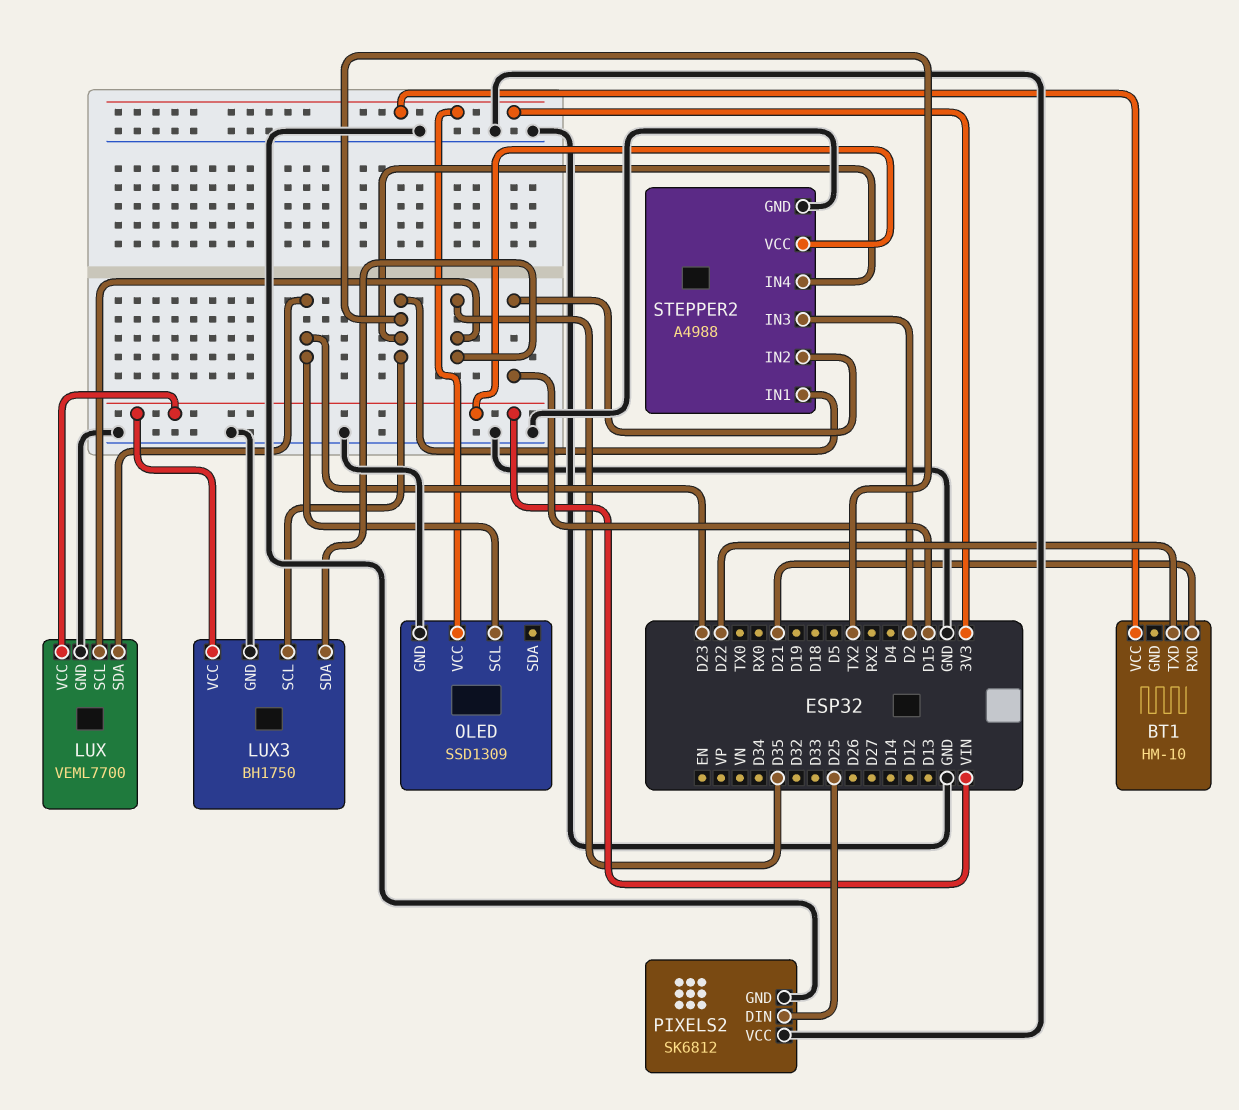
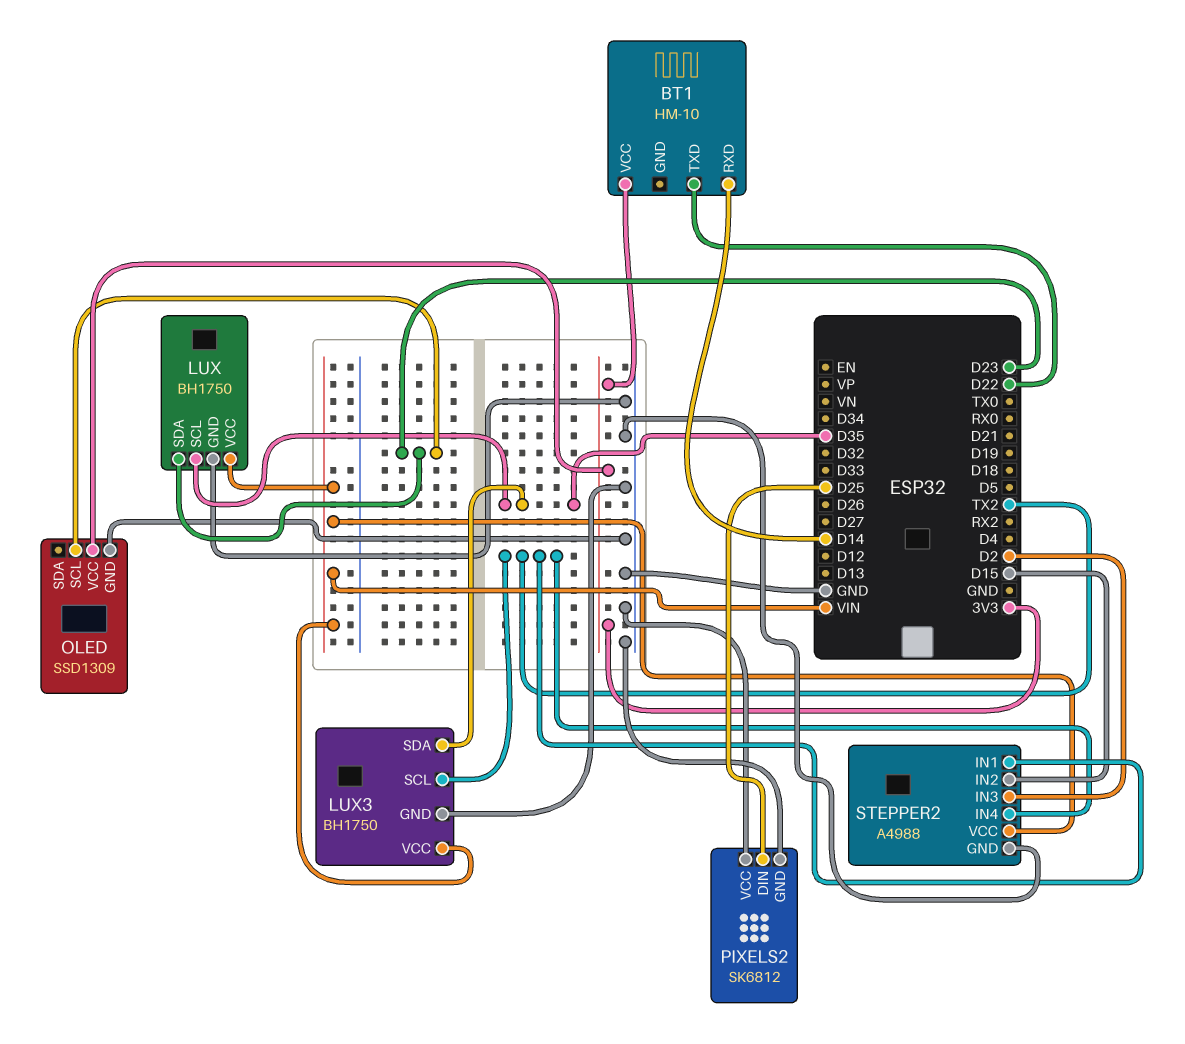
BT1 pin RXD: D21 -> D14
LUX: VEML7700 -> BH1750

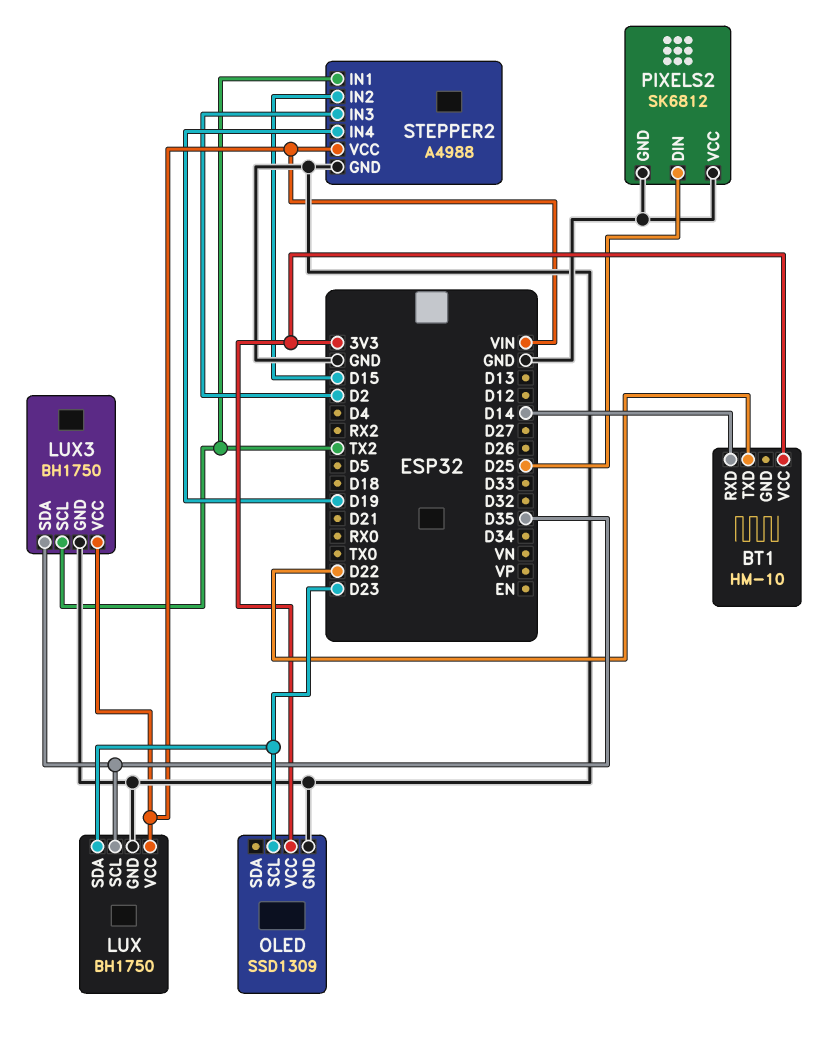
STEPPER2 pin IN4: TX2 -> D19

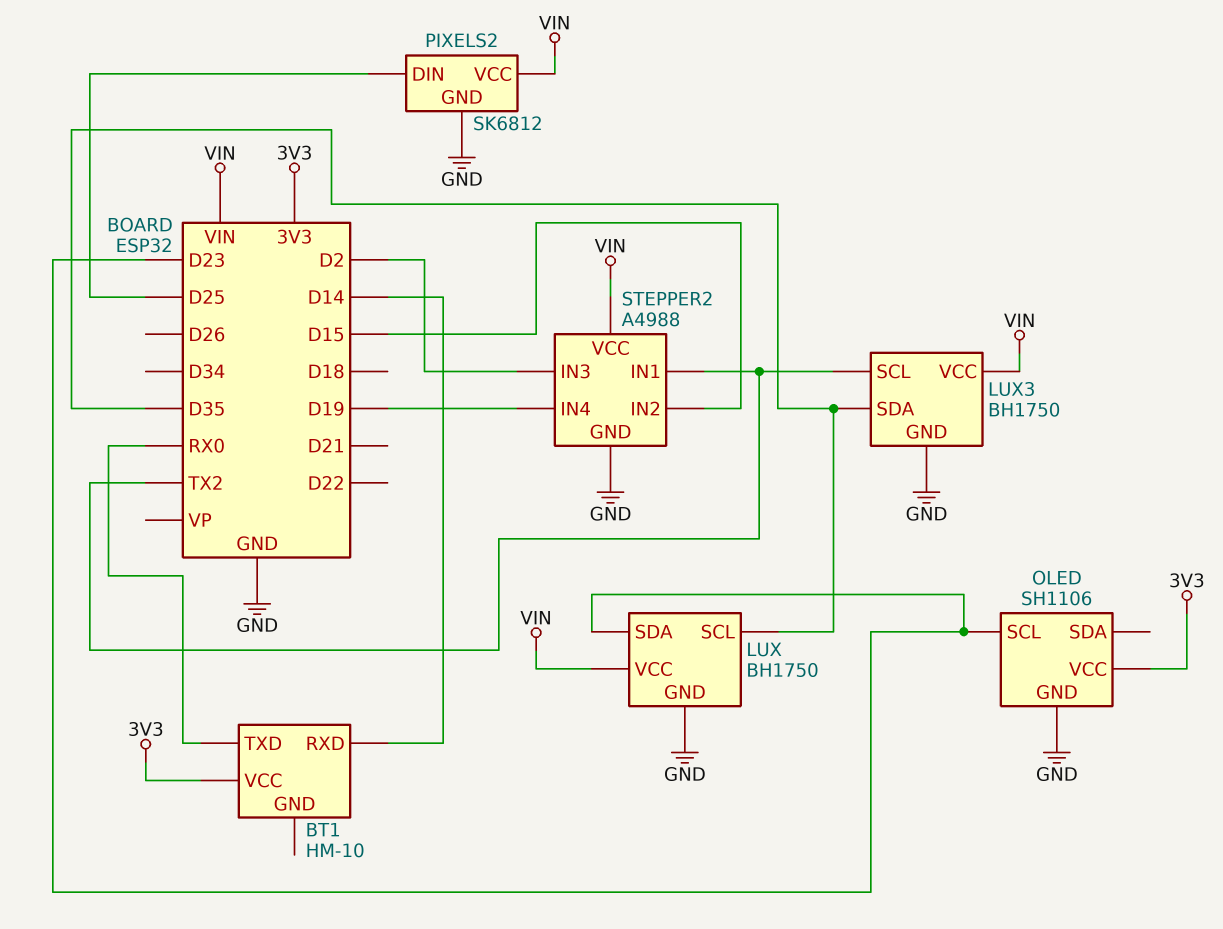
BT1 pin TXD: D22 -> RX0
OLED: SSD1309 -> SH1106
PIXELS2 pin VCC: GND -> VIN

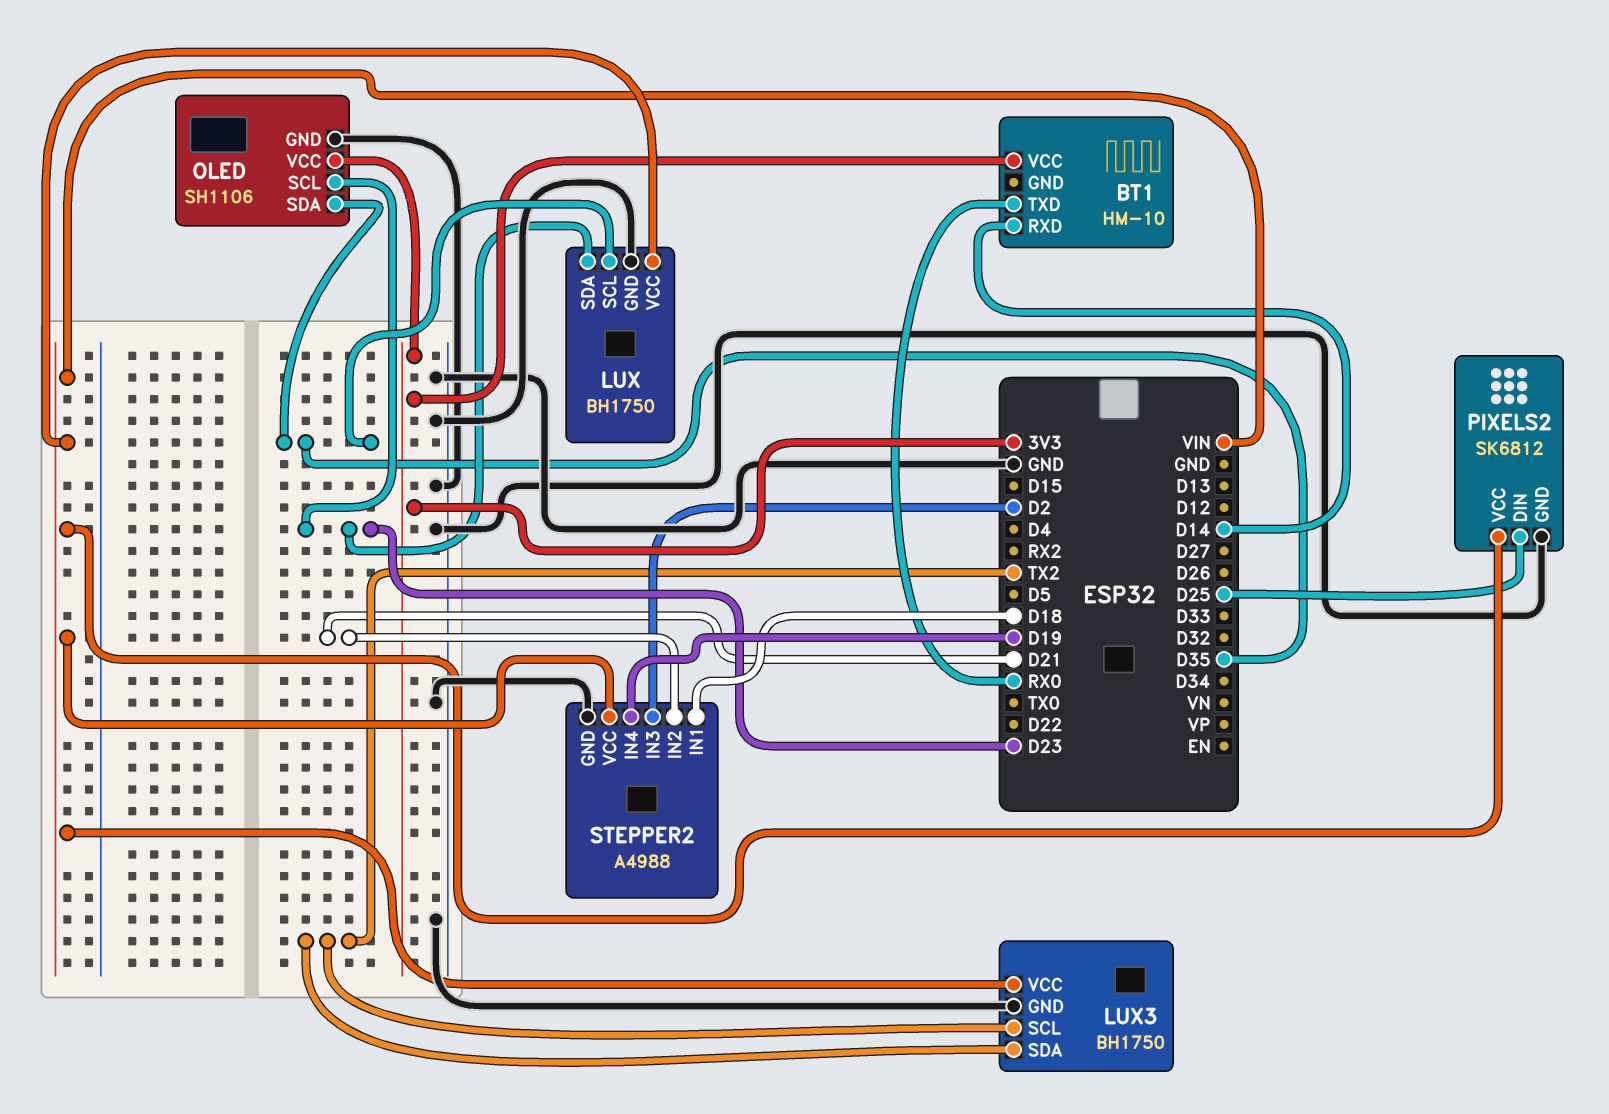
LUX3 pin SDA: D35 -> TX2
OLED pin SDA: none -> D35
STEPPER2 pin IN1: TX2 -> D18
STEPPER2 pin IN2: D15 -> D21

